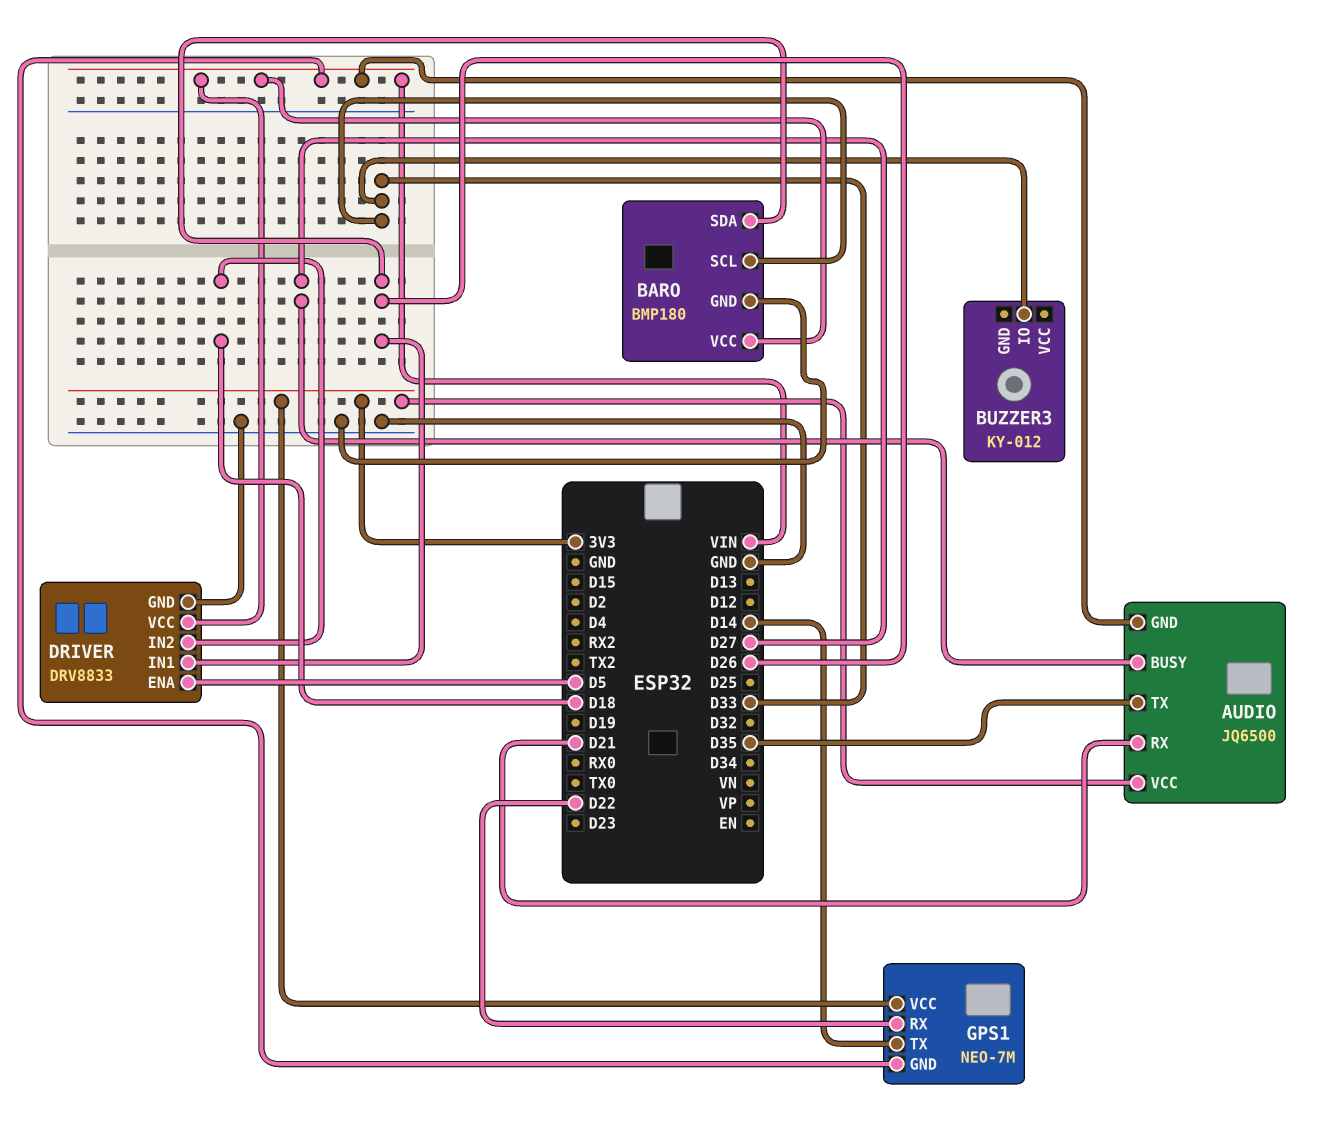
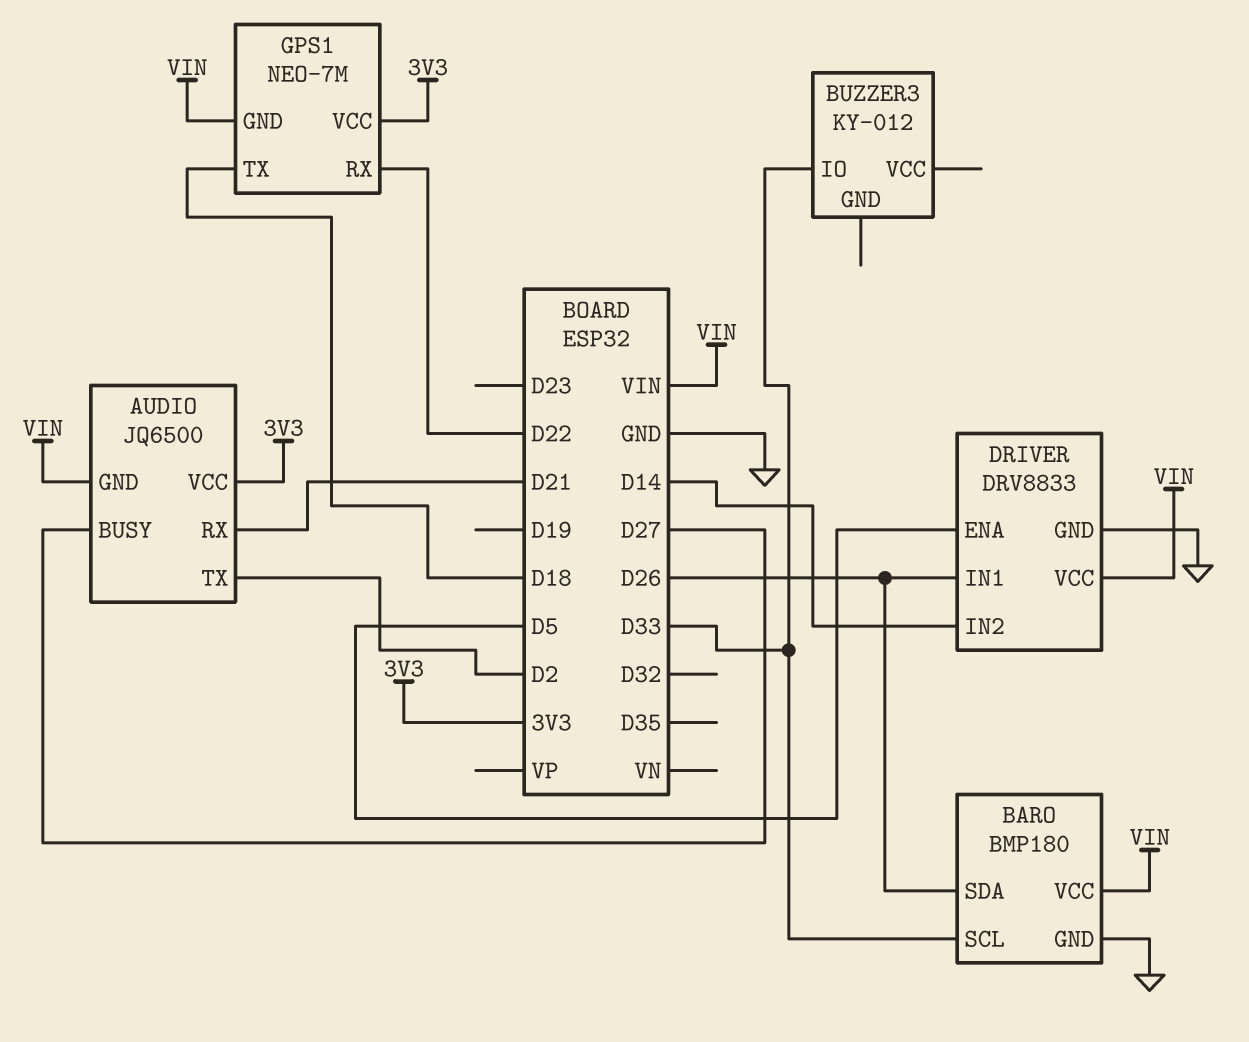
AUDIO pin TX: D35 -> D2
DRIVER pin IN2: D18 -> D14
GPS1 pin TX: D14 -> D18

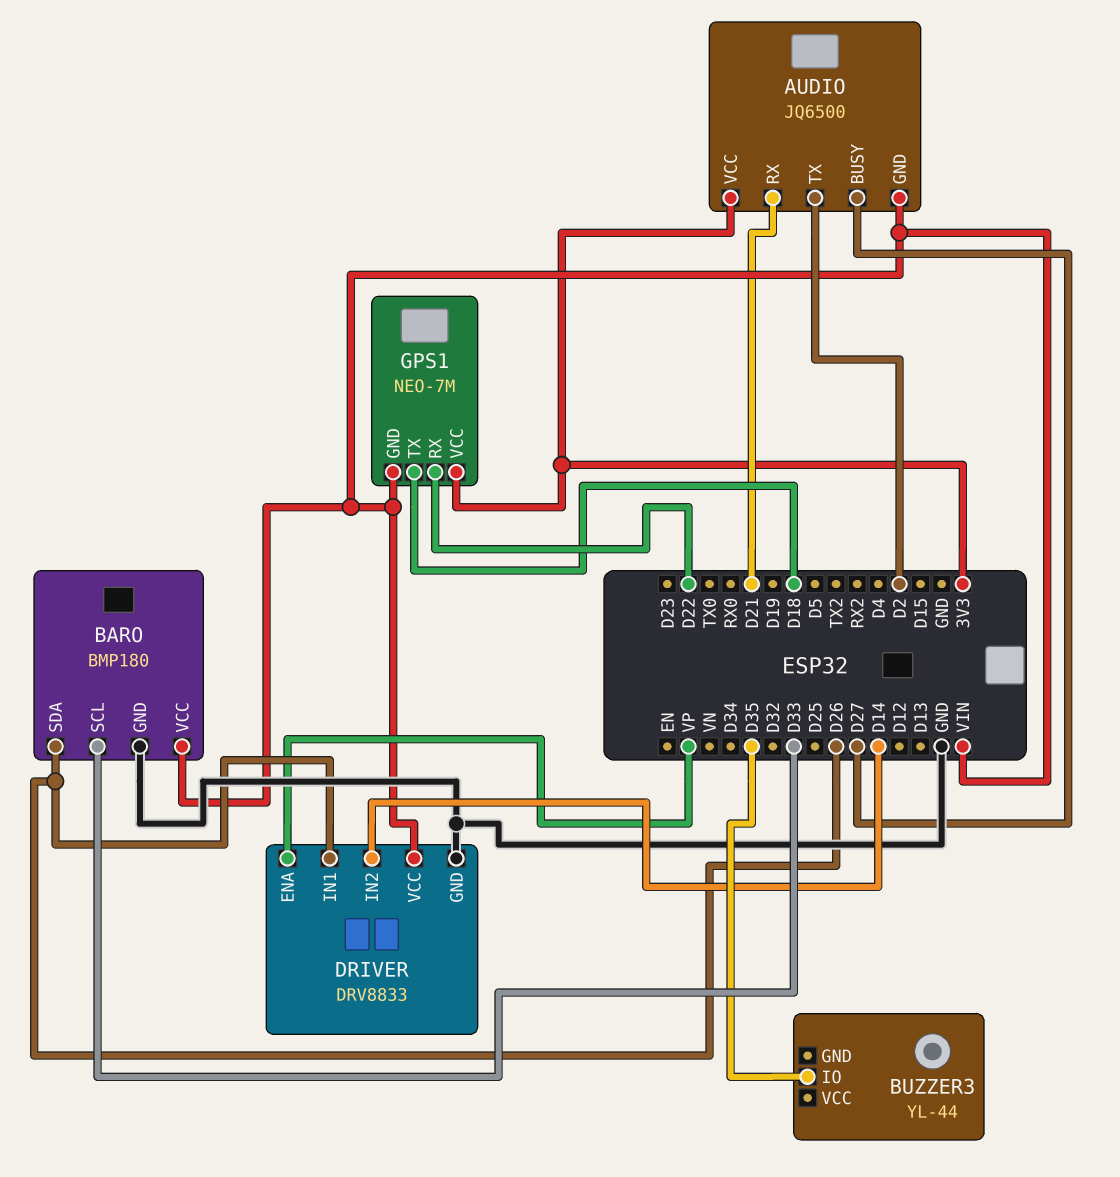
BUZZER3: KY-012 -> YL-44
BUZZER3 pin IO: D33 -> D35
DRIVER pin ENA: D5 -> VP

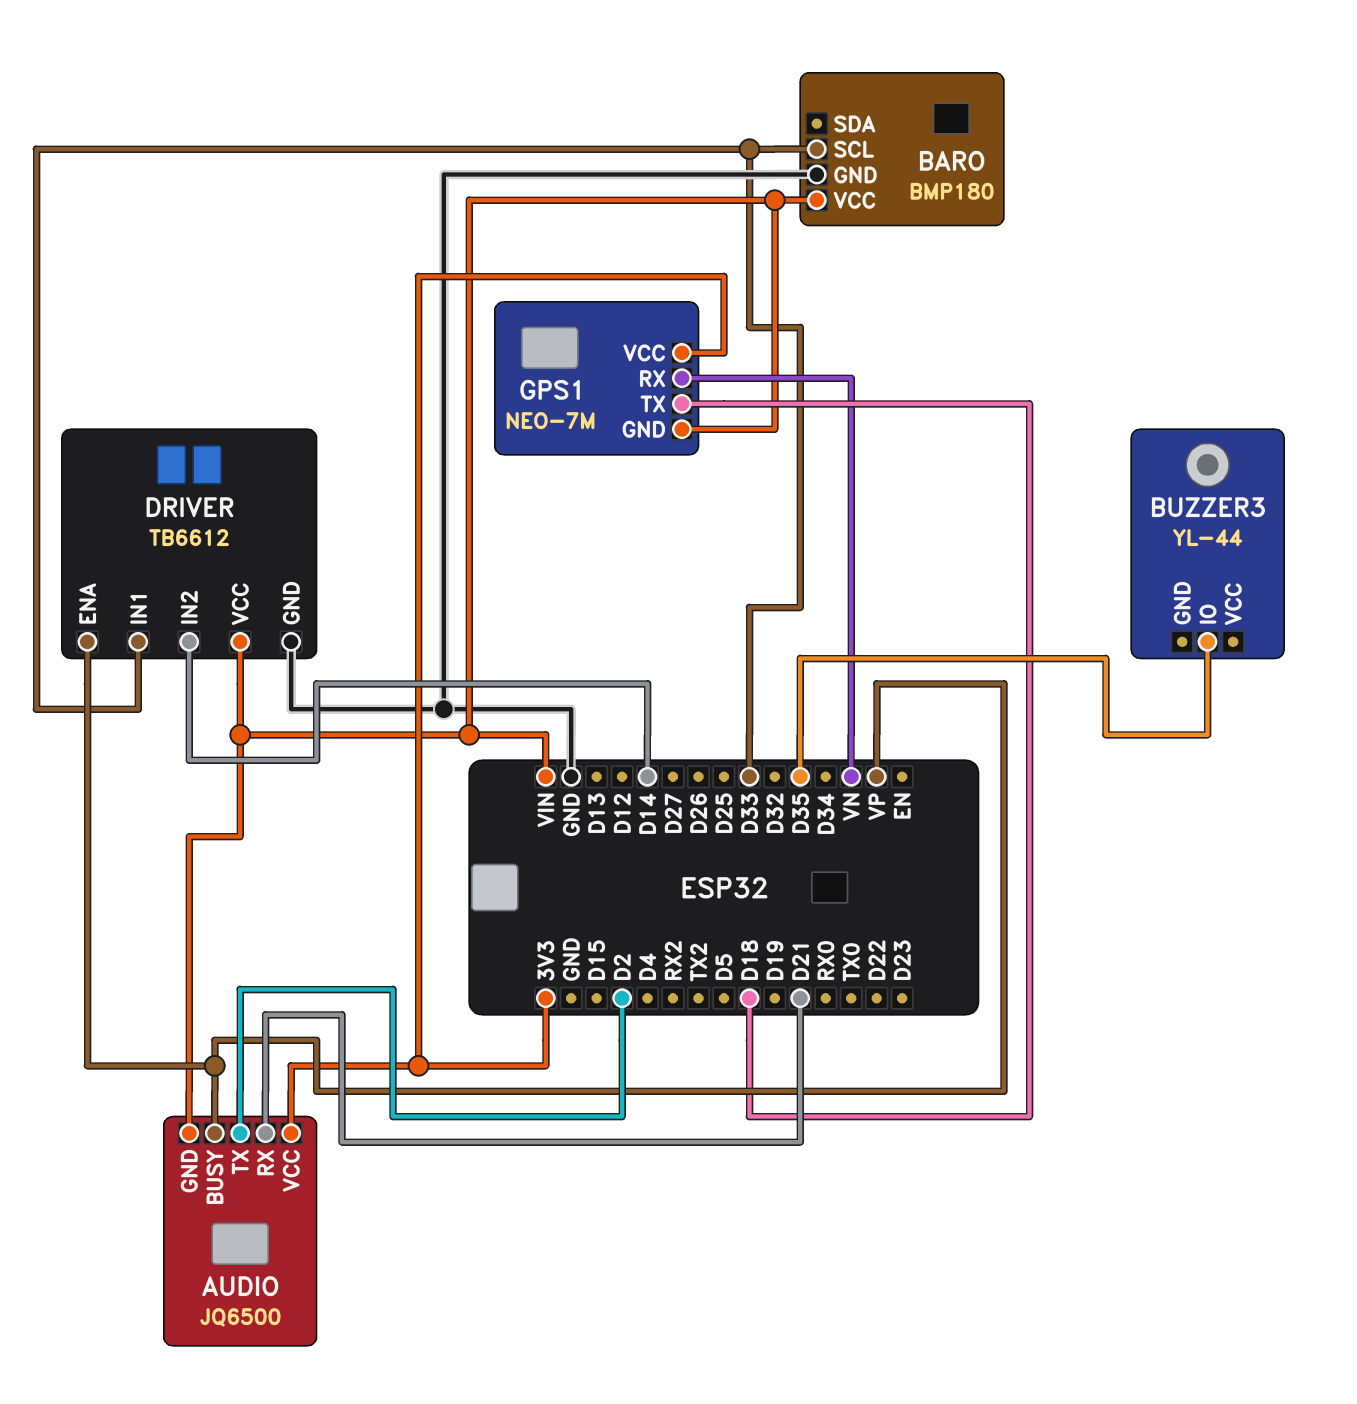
AUDIO pin BUSY: D27 -> VP
BARO pin SDA: D26 -> none
DRIVER: DRV8833 -> TB6612
DRIVER pin IN1: D26 -> D33
GPS1 pin RX: D22 -> VN

